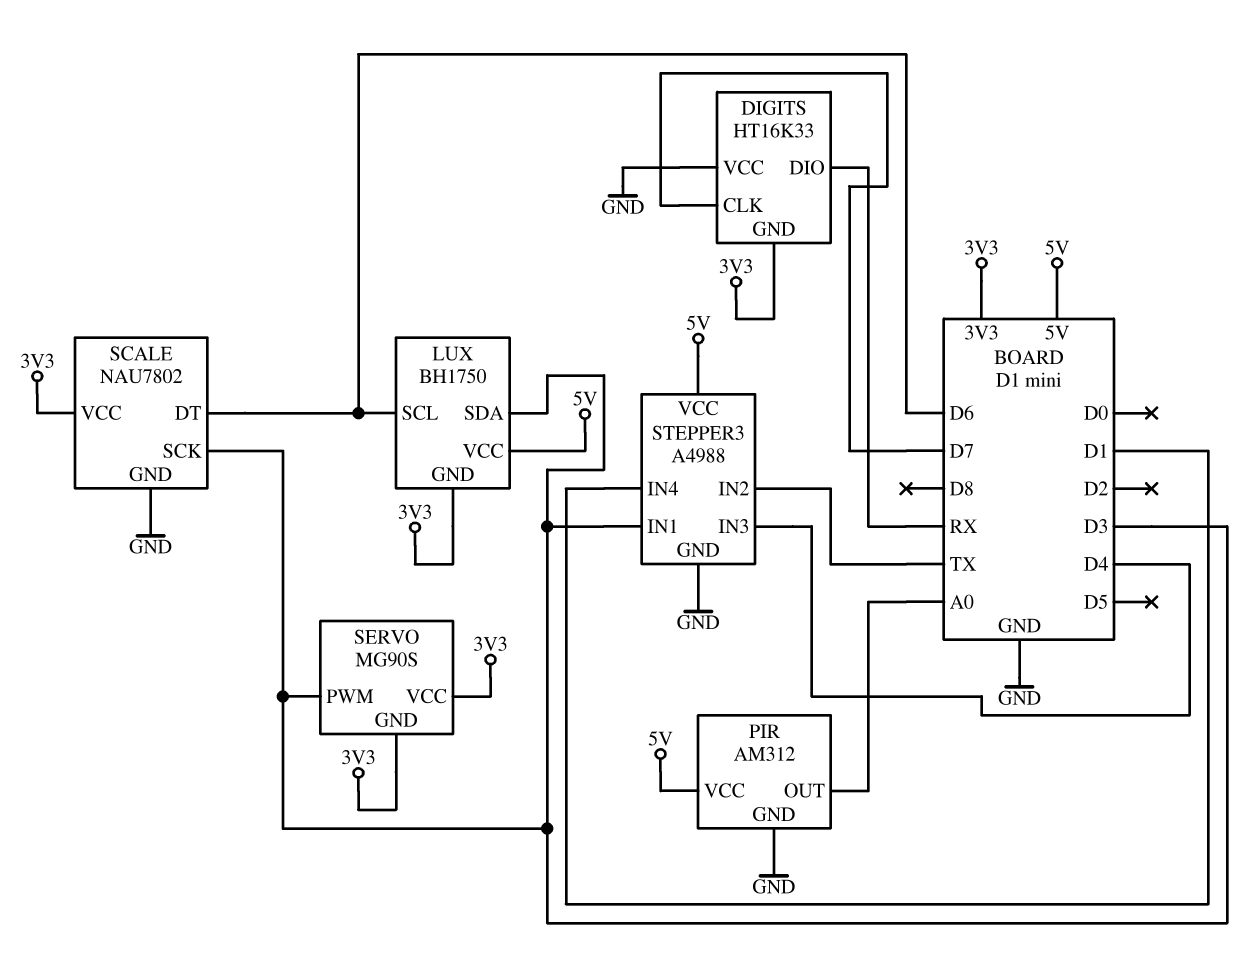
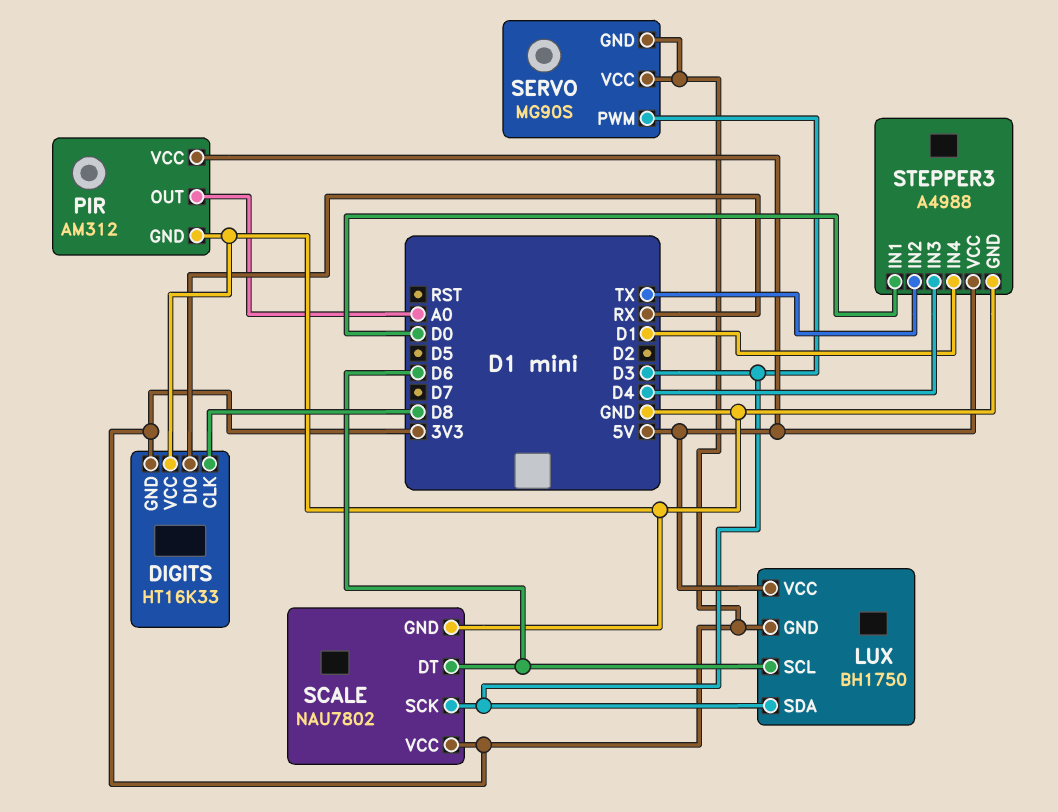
DIGITS pin CLK: D7 -> D8
STEPPER3 pin IN1: D3 -> D0

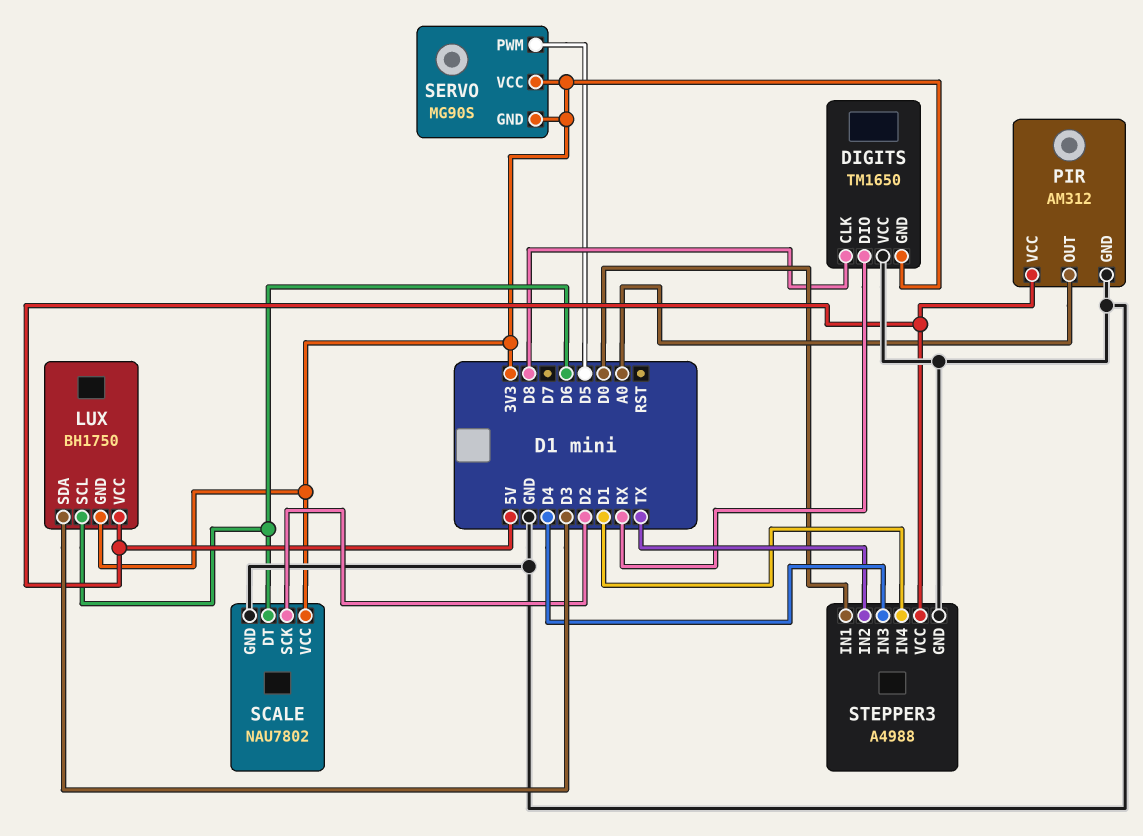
DIGITS: HT16K33 -> TM1650
SCALE pin SCK: D3 -> D2
SERVO pin PWM: D3 -> D5

